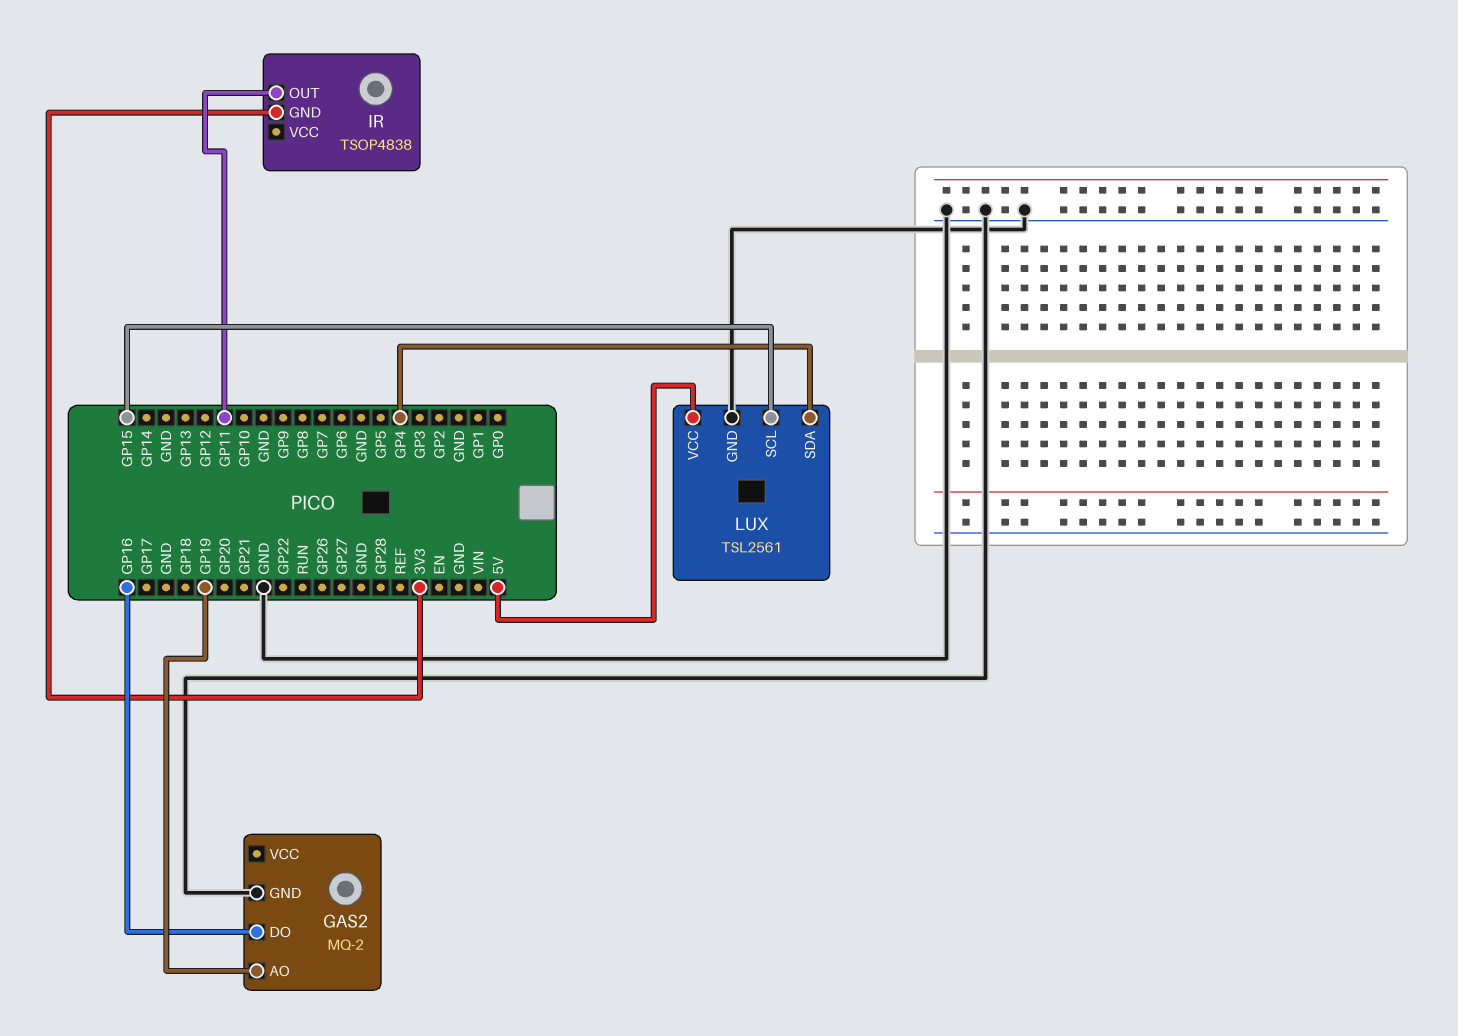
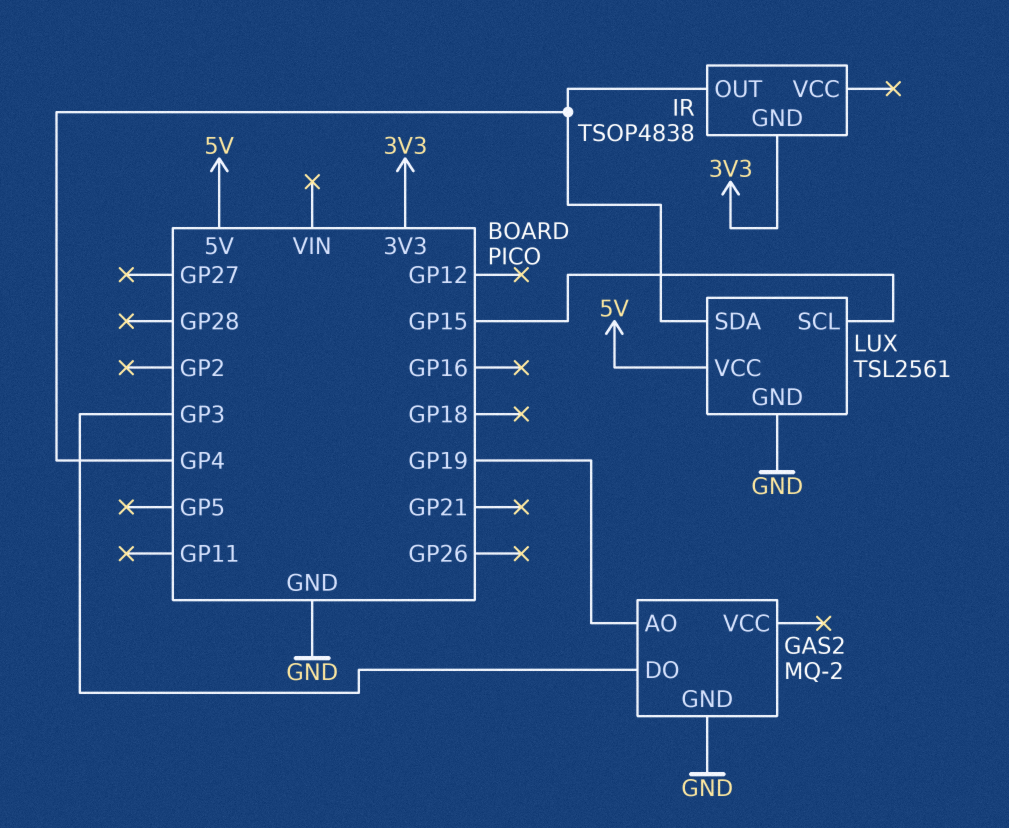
GAS2 pin DO: GP16 -> GP3
IR pin OUT: GP11 -> GP4

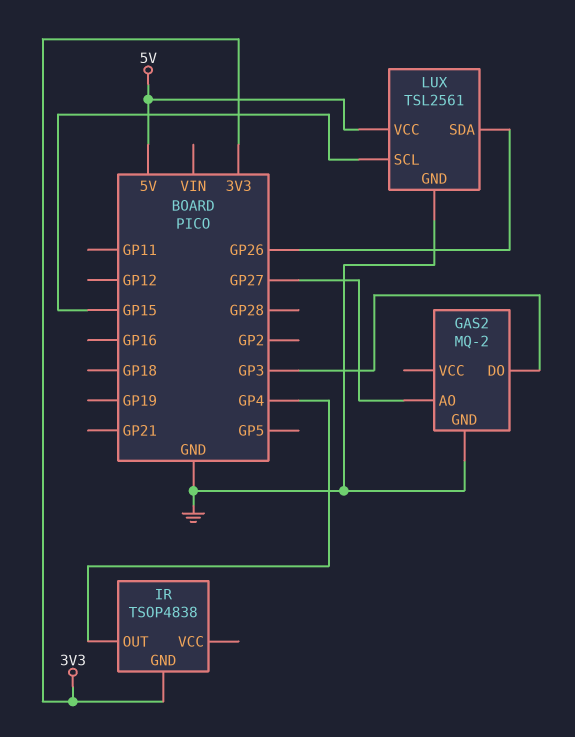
GAS2 pin AO: GP19 -> GP27
LUX pin SDA: GP4 -> GP26

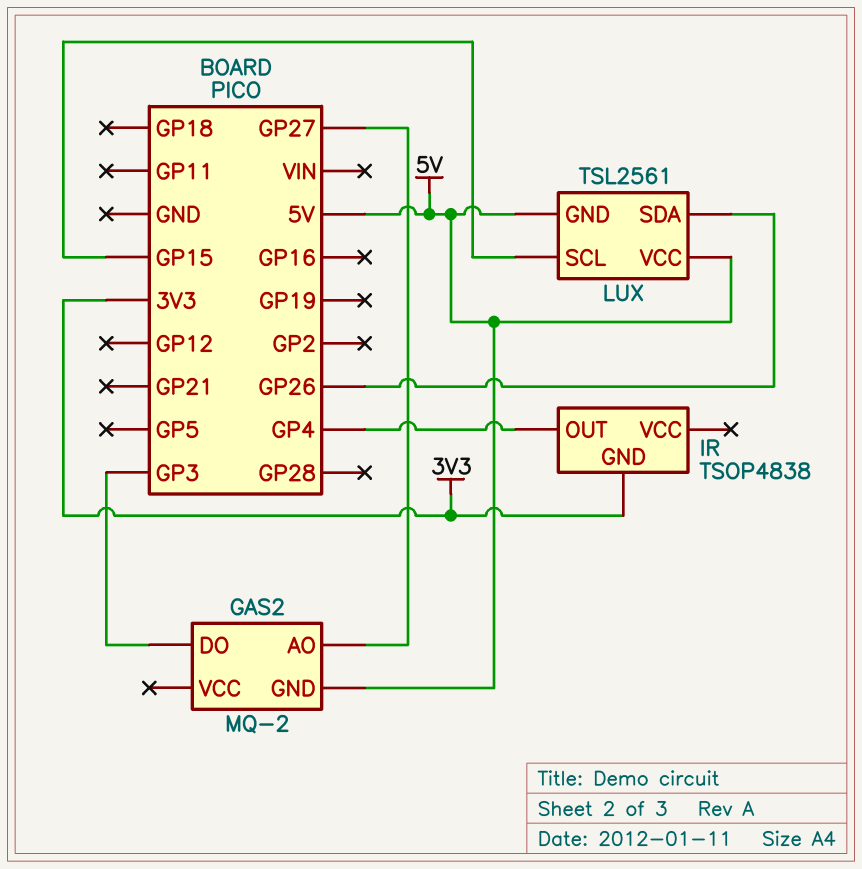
GAS2 pin GND: GND -> 5V
LUX pin GND: GND -> 5V

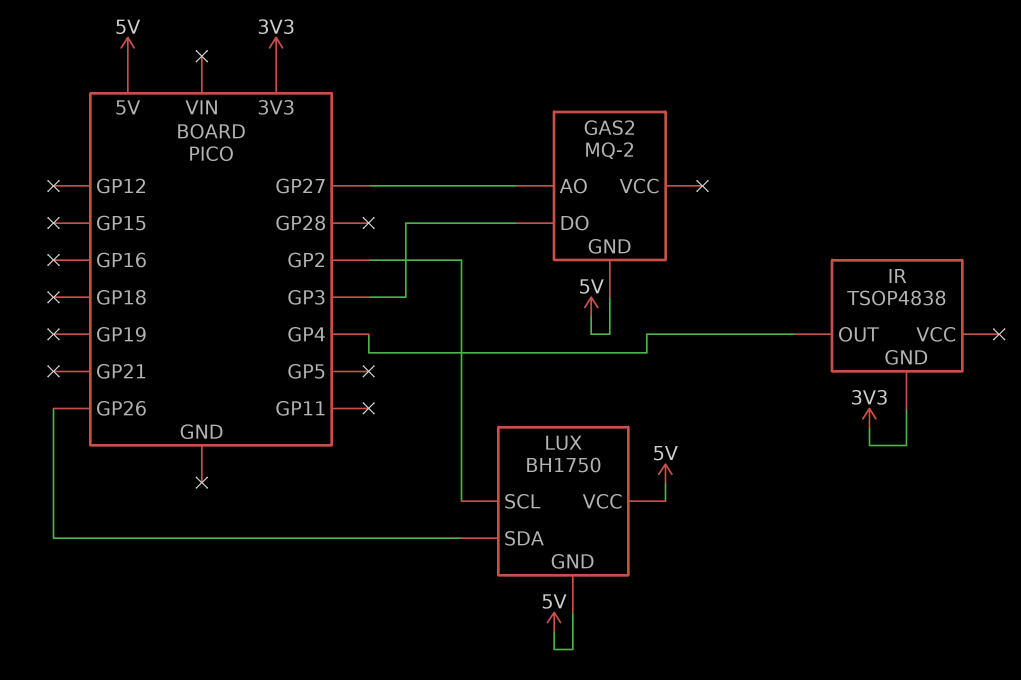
LUX: TSL2561 -> BH1750
LUX pin SCL: GP15 -> GP2

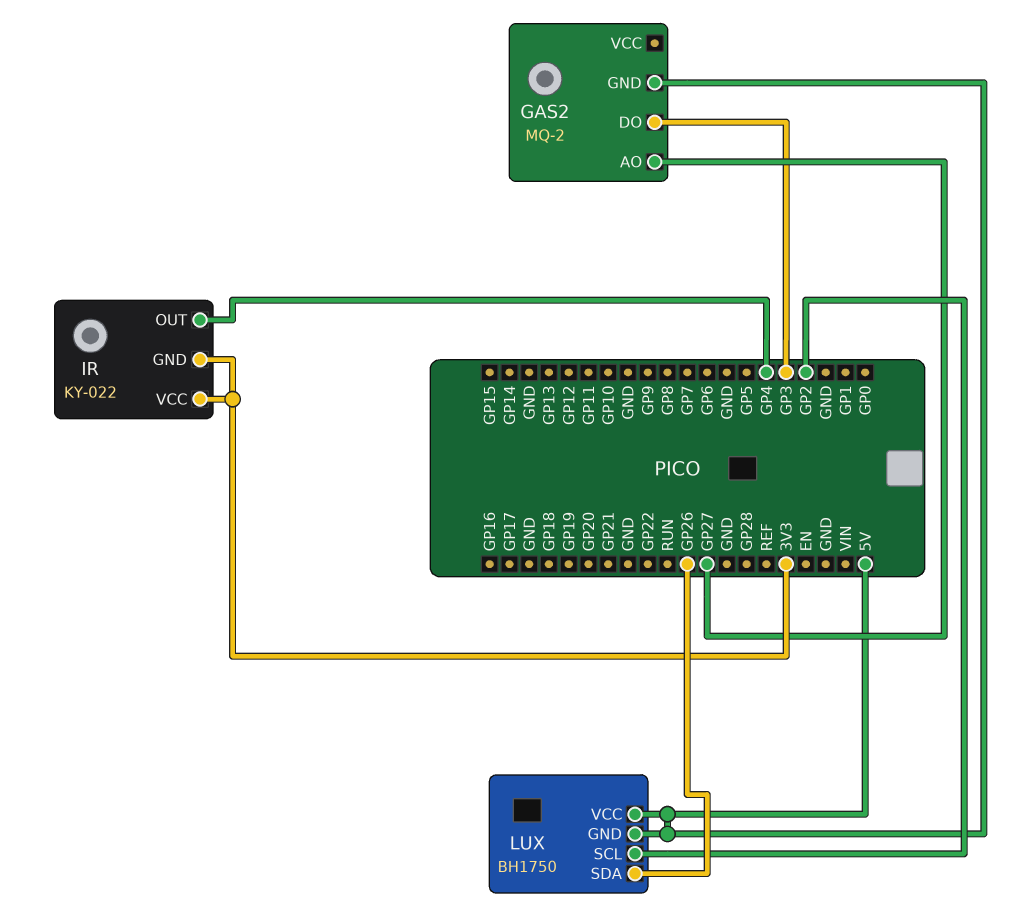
IR: TSOP4838 -> KY-022
IR pin VCC: none -> 3V3

